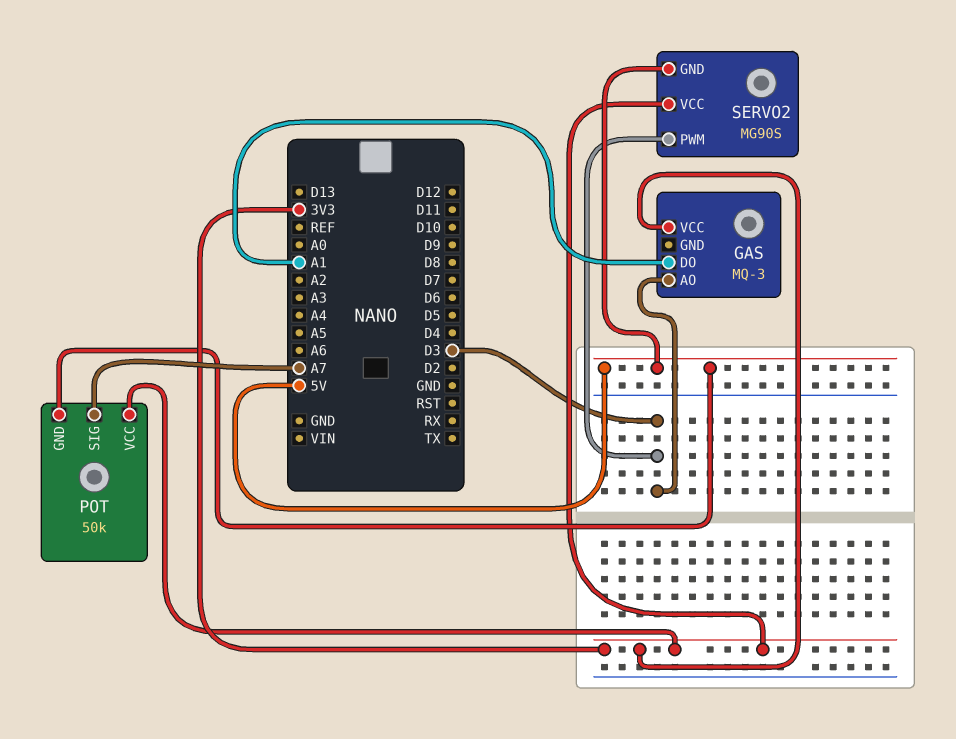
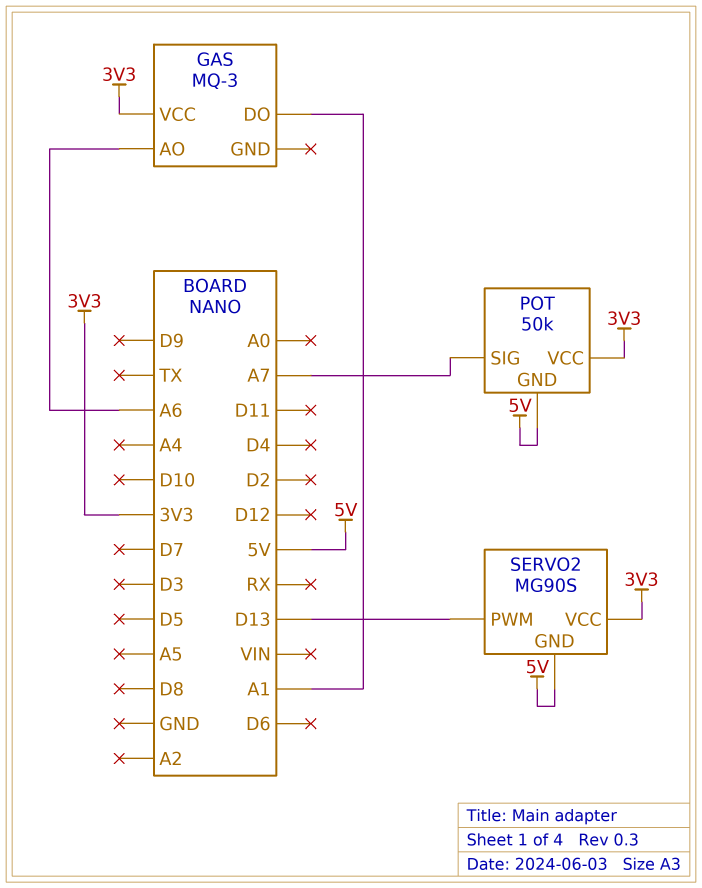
GAS pin AO: D3 -> A6
SERVO2 pin PWM: D3 -> D13

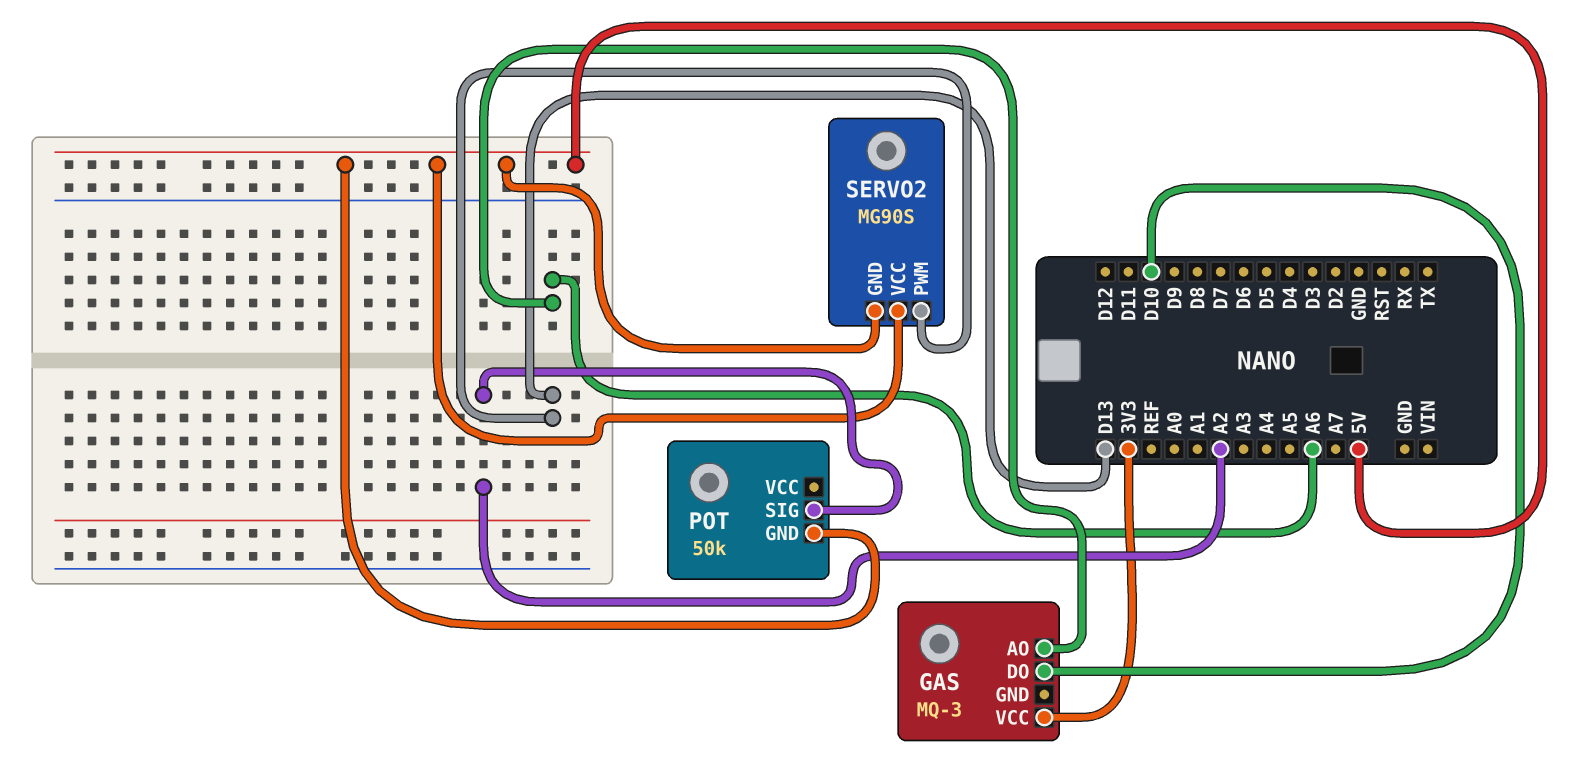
GAS pin DO: A1 -> D10
POT pin SIG: A7 -> A2
POT pin VCC: 3V3 -> none
SERVO2 pin VCC: 3V3 -> 5V

